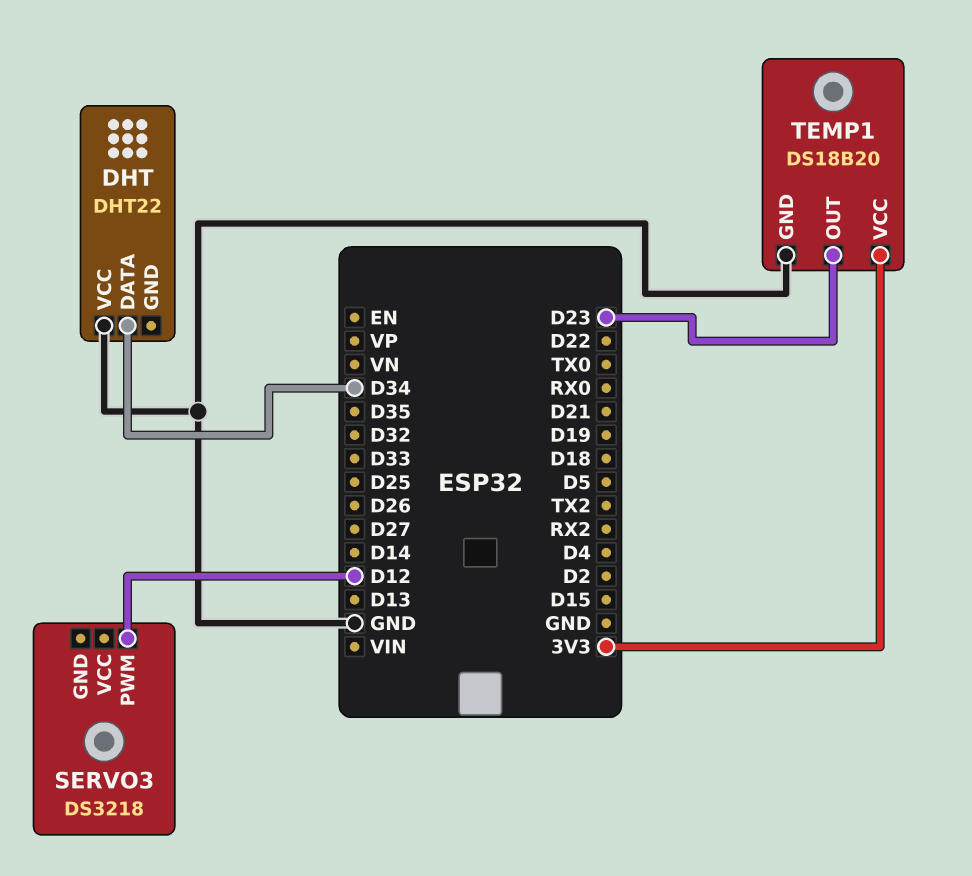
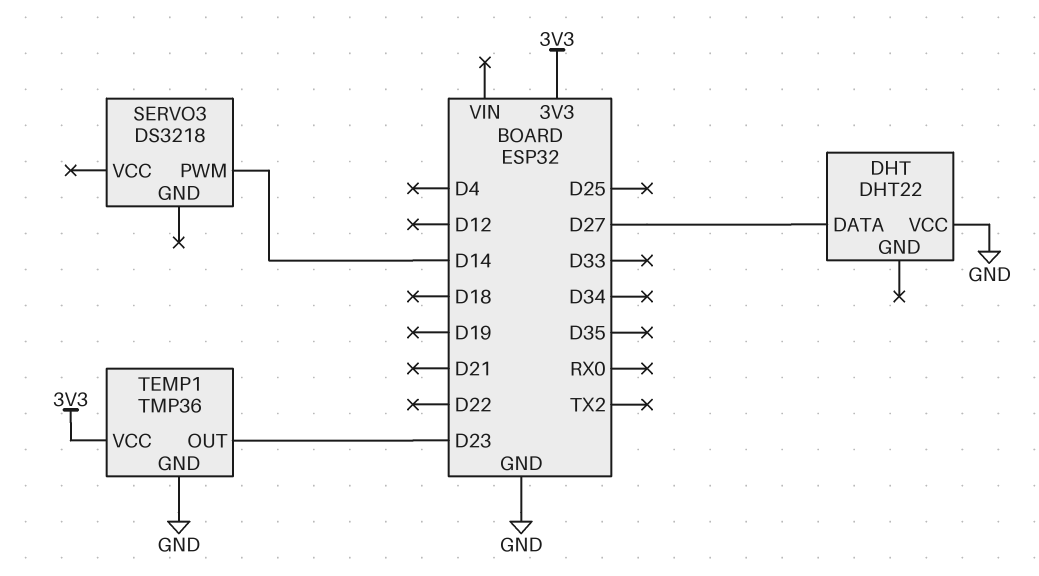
DHT pin DATA: D34 -> D27
SERVO3 pin PWM: D12 -> D14
TEMP1: DS18B20 -> TMP36

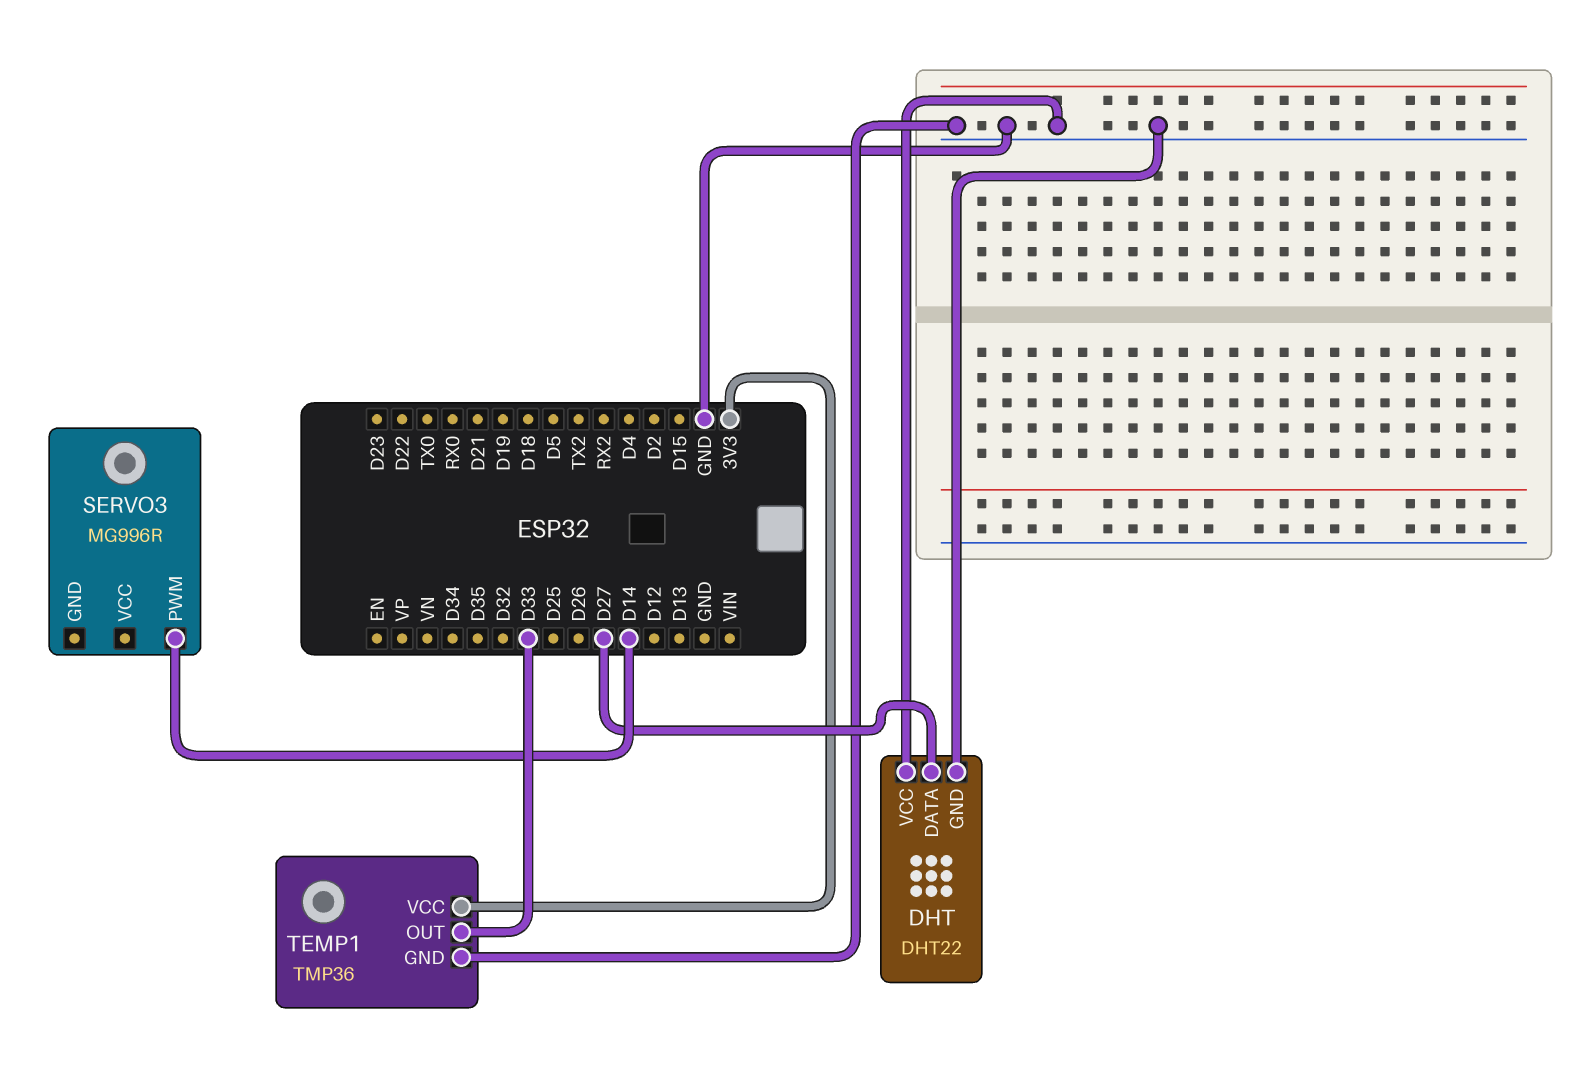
DHT pin GND: none -> GND
SERVO3: DS3218 -> MG996R
TEMP1 pin OUT: D23 -> D33

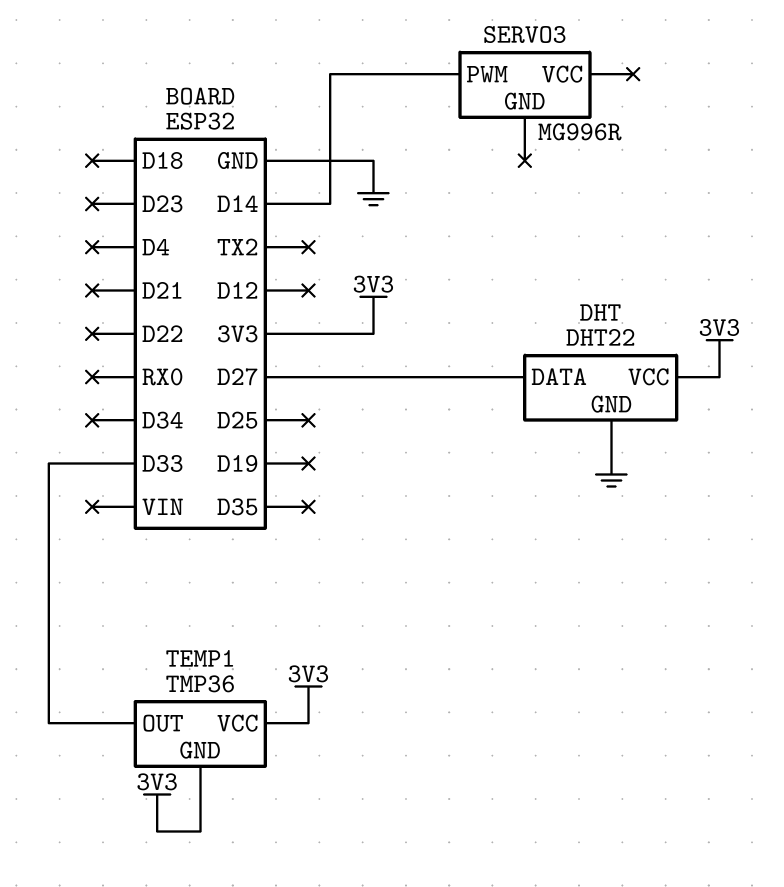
DHT pin VCC: GND -> 3V3
TEMP1 pin GND: GND -> 3V3

